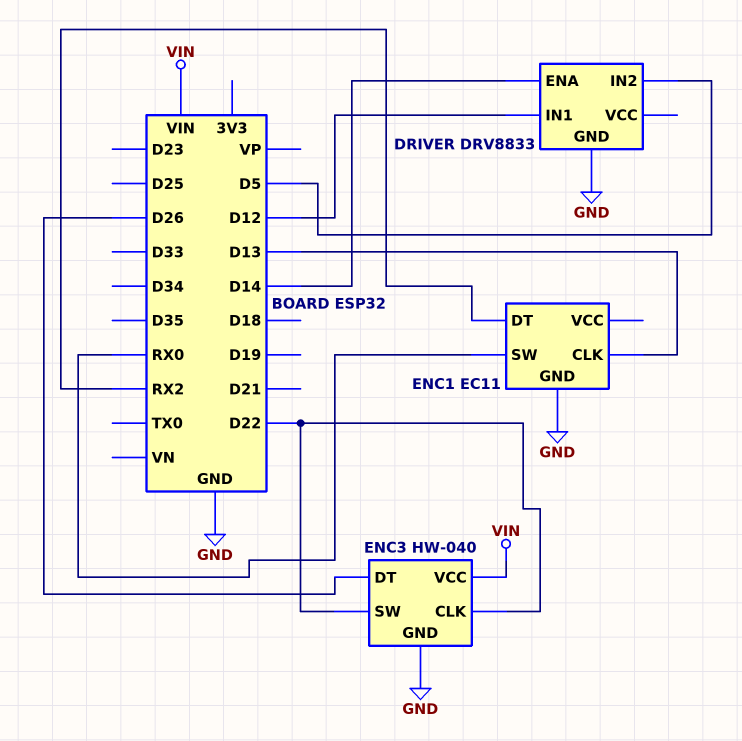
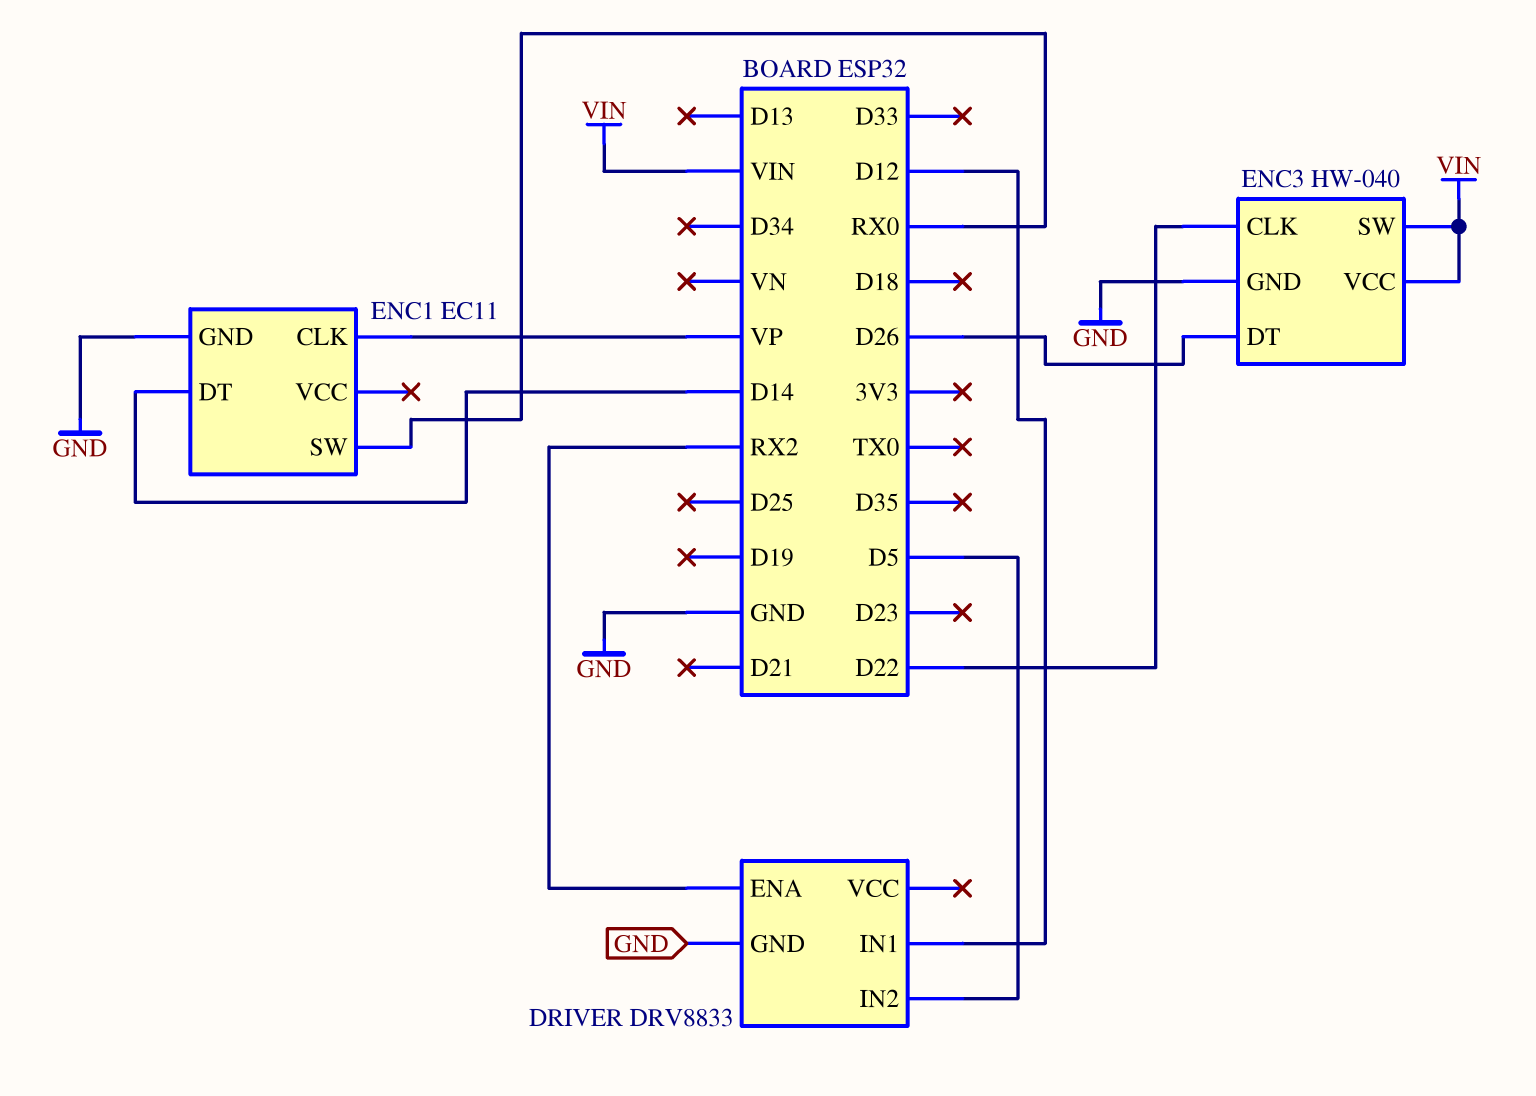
DRIVER pin ENA: D14 -> RX2
ENC1 pin CLK: D13 -> VP
ENC1 pin DT: RX2 -> D14
ENC3 pin SW: D22 -> VIN

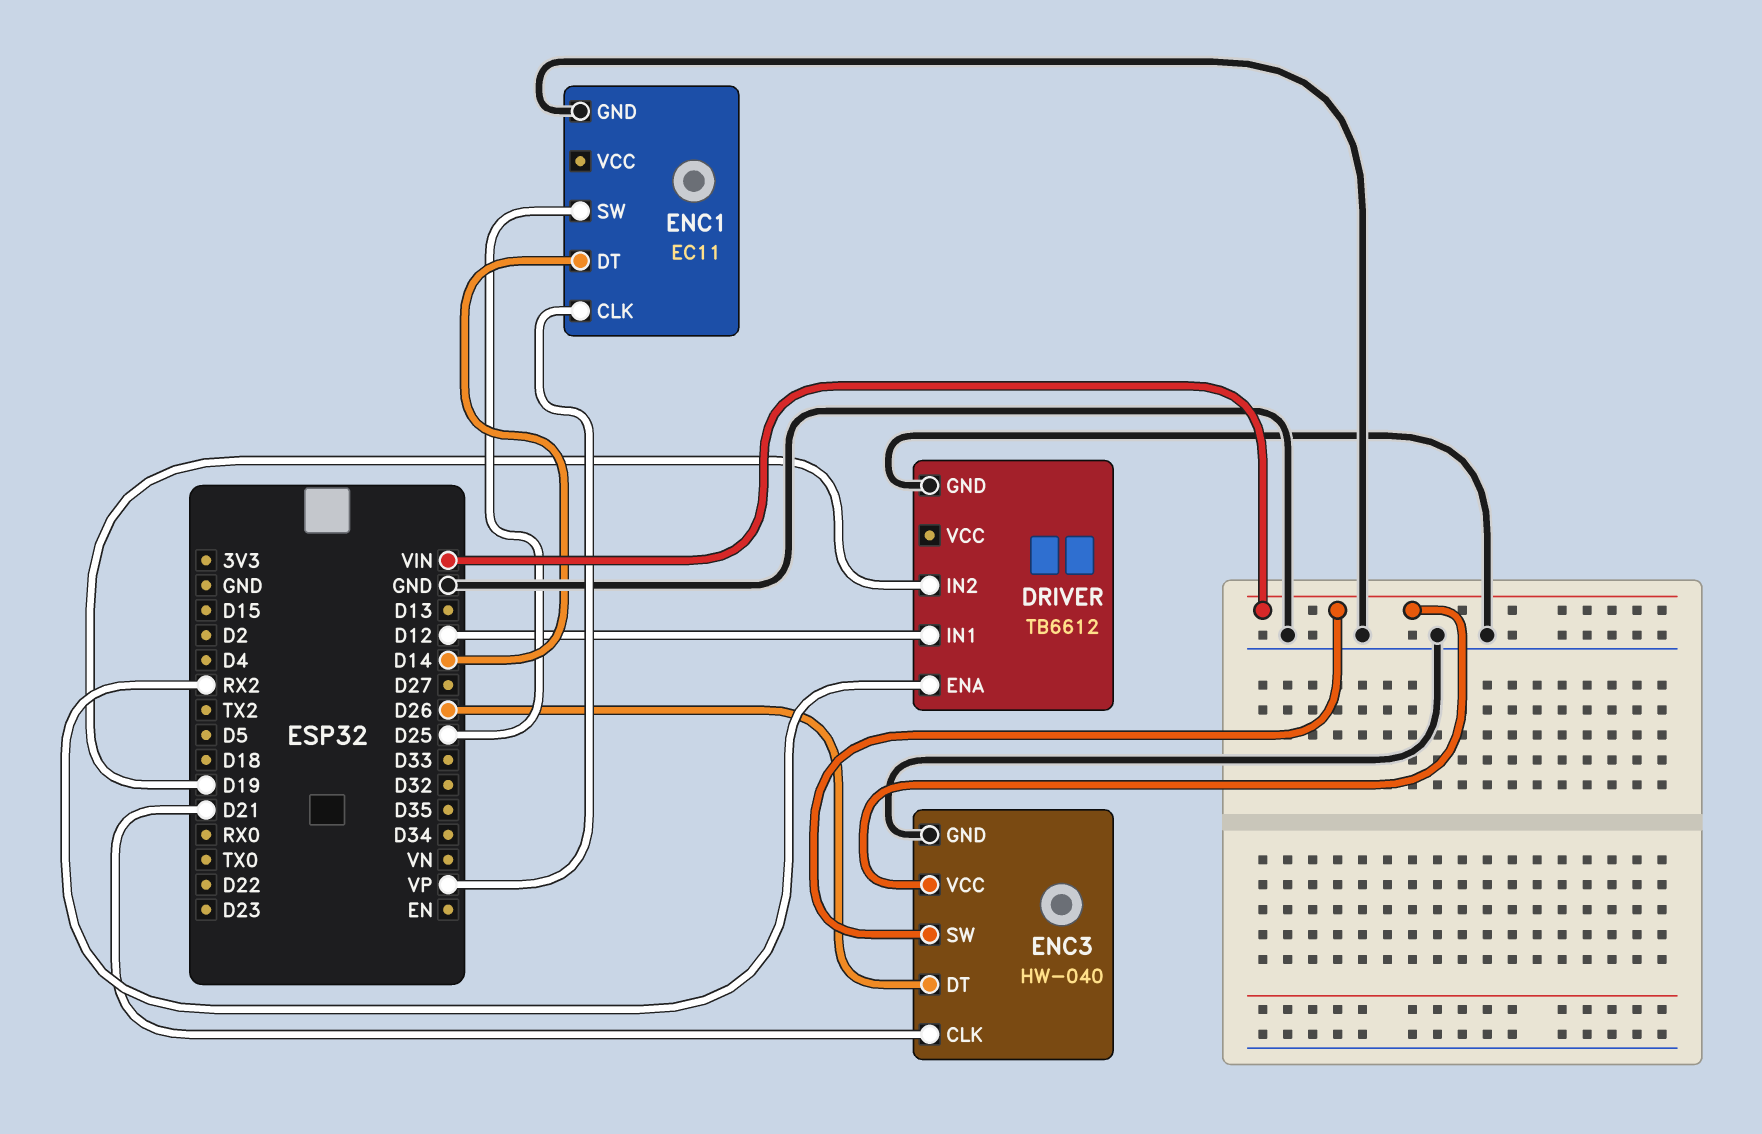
DRIVER: DRV8833 -> TB6612
DRIVER pin IN2: D5 -> D19
ENC1 pin SW: RX0 -> D25
ENC3 pin CLK: D22 -> D21

